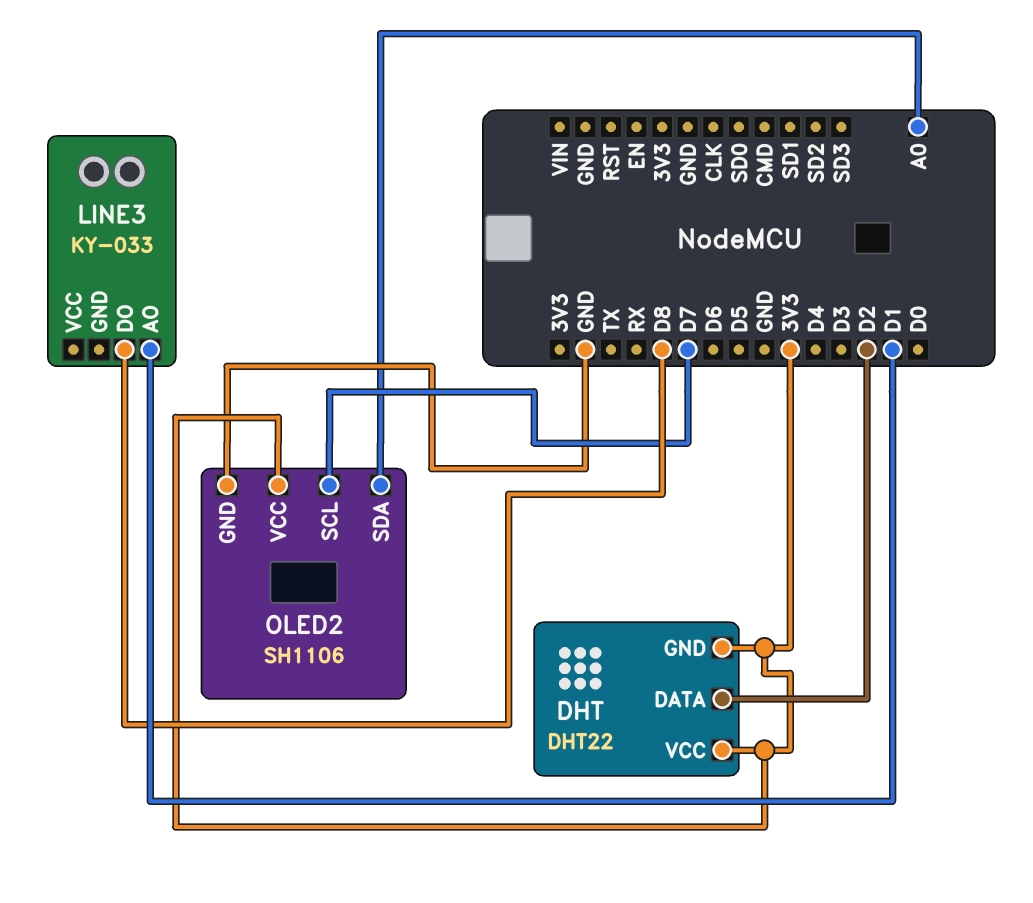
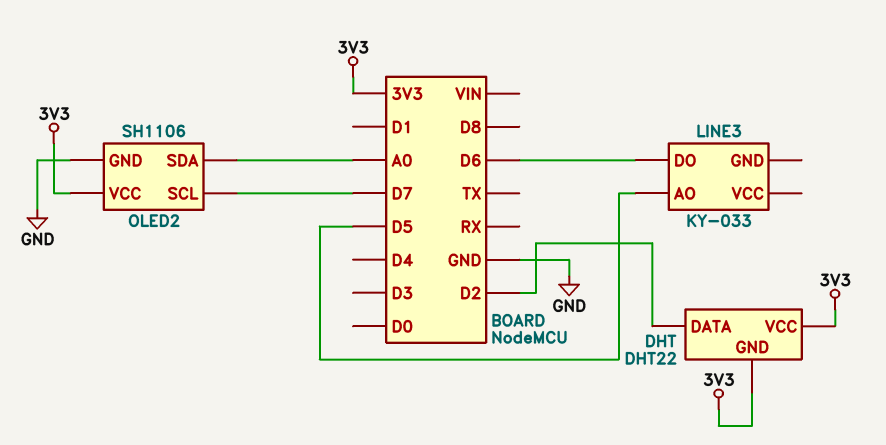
LINE3 pin AO: D1 -> D5
LINE3 pin DO: D8 -> D6

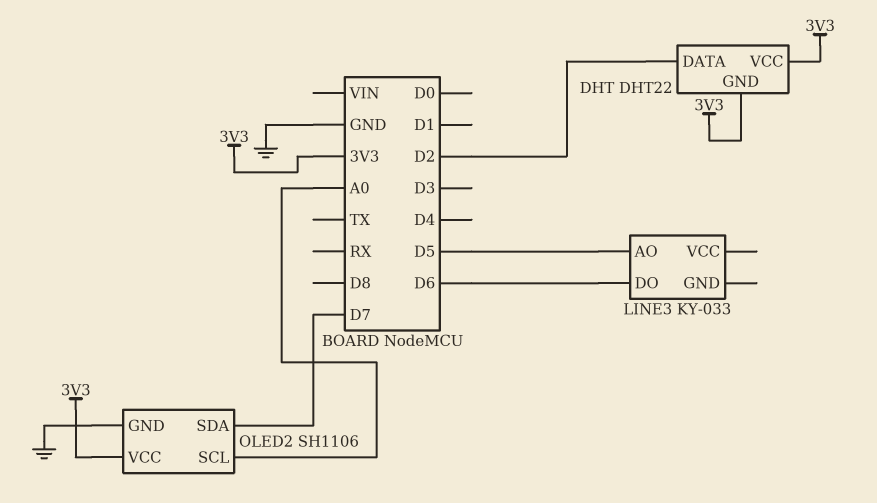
OLED2 pin SCL: D7 -> A0
OLED2 pin SDA: A0 -> D7

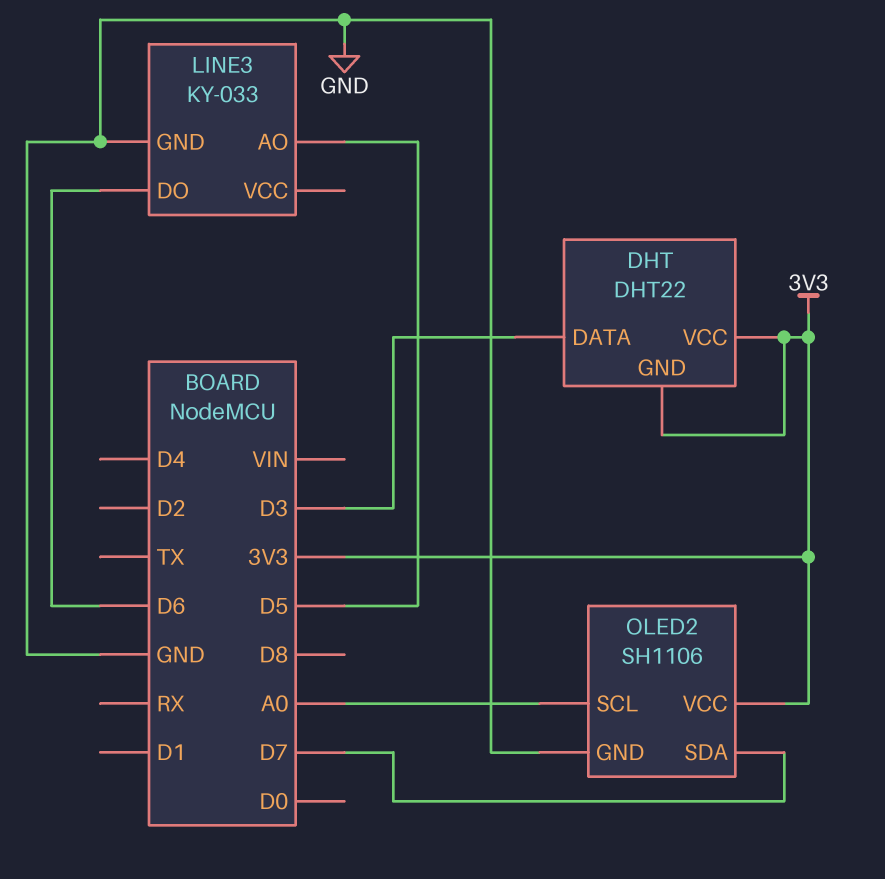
DHT pin DATA: D2 -> D3
LINE3 pin GND: none -> GND

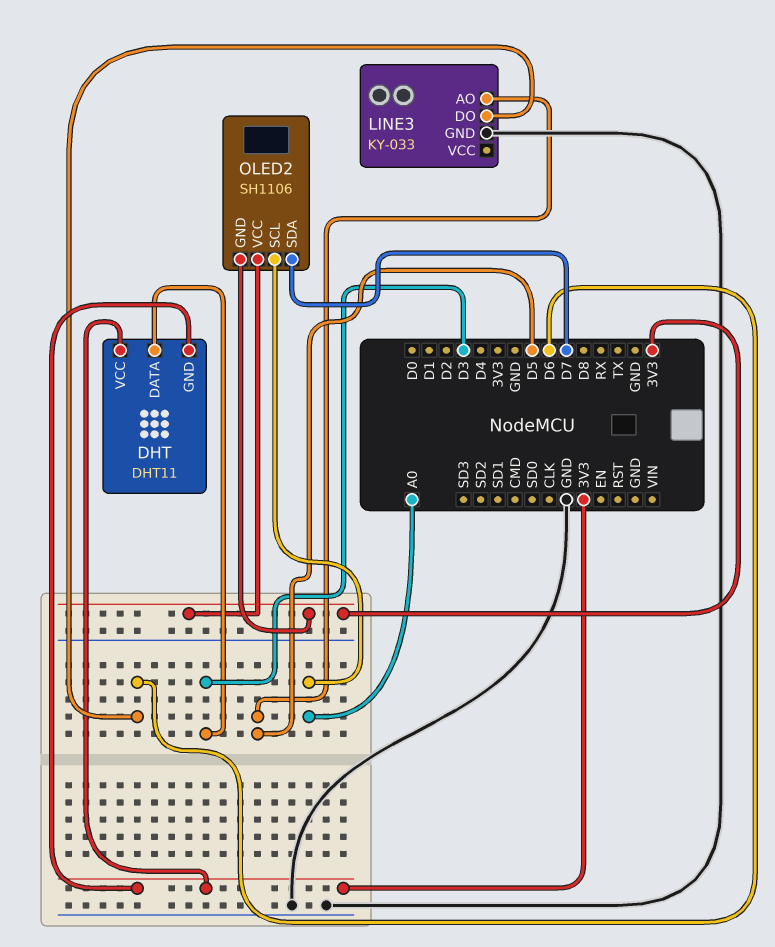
DHT: DHT22 -> DHT11
OLED2 pin GND: GND -> 3V3

